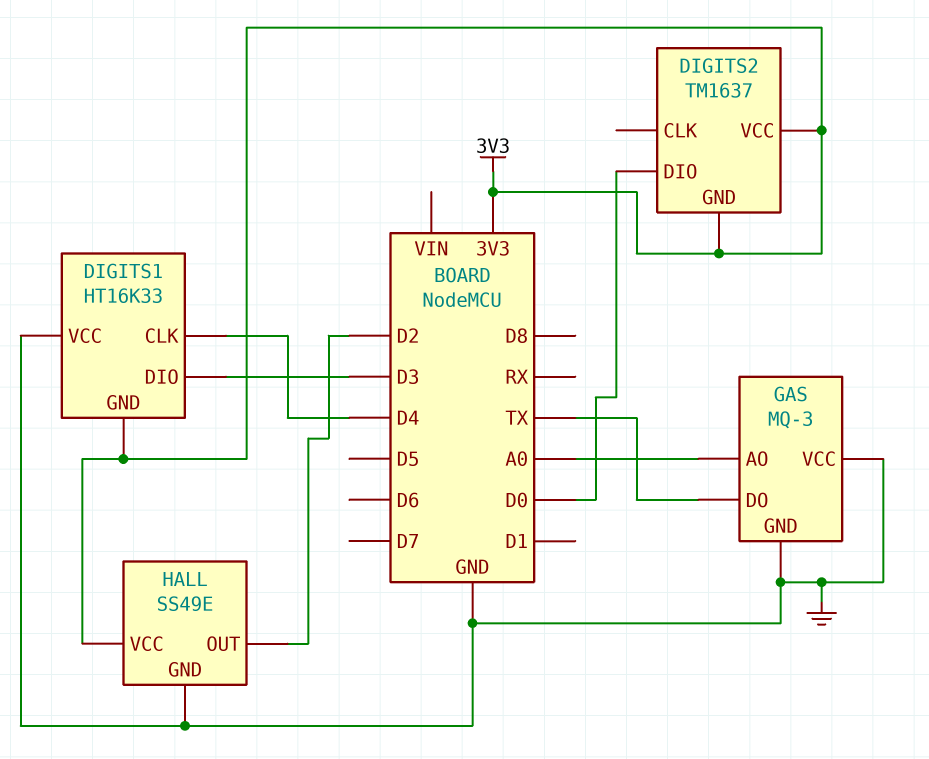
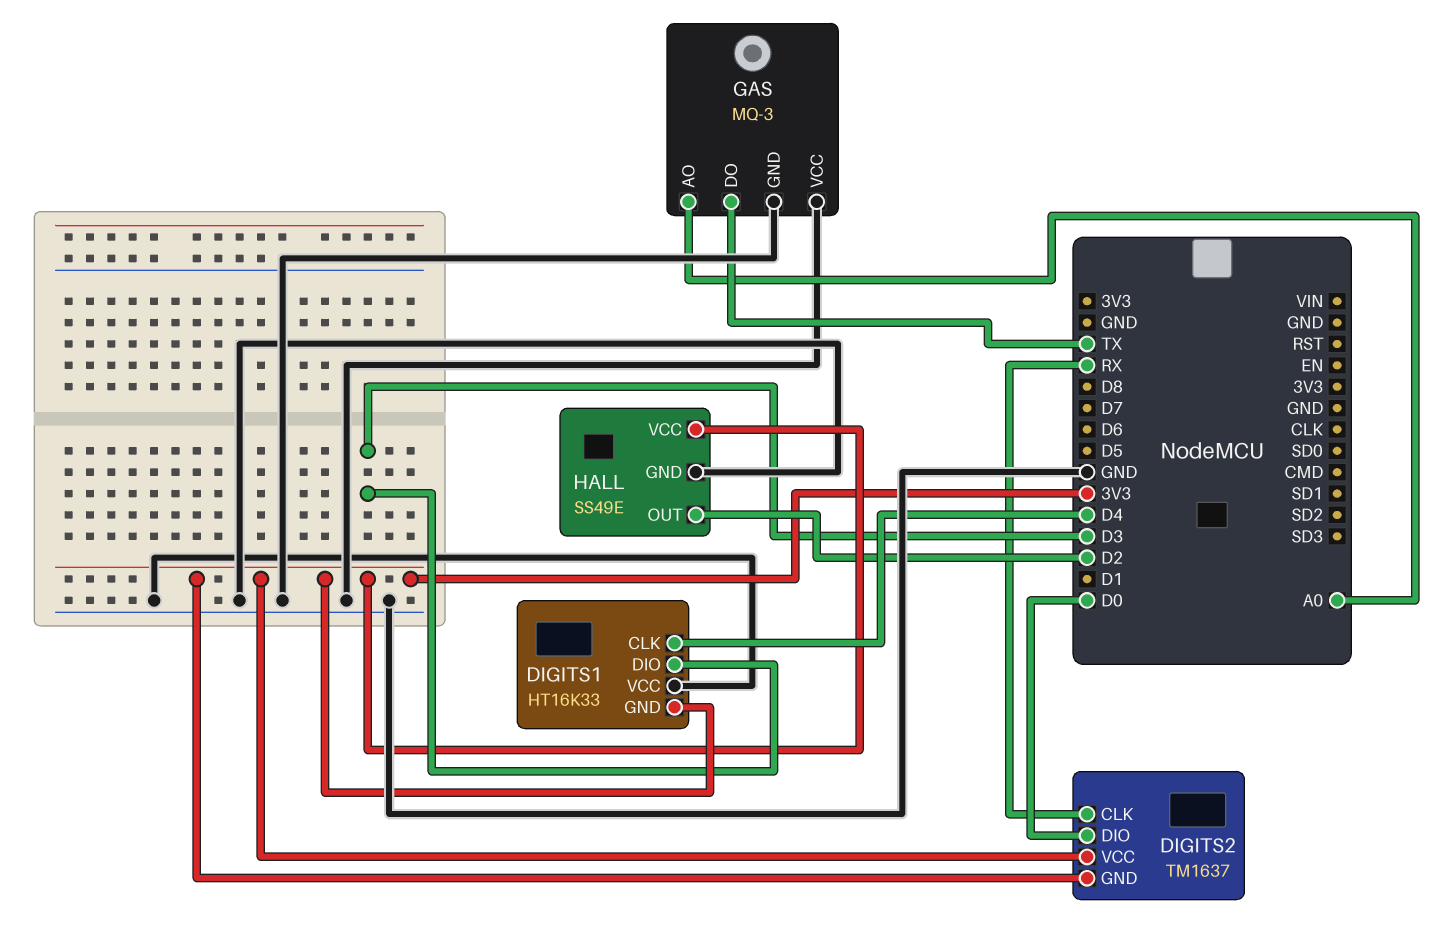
DIGITS2 pin CLK: none -> RX

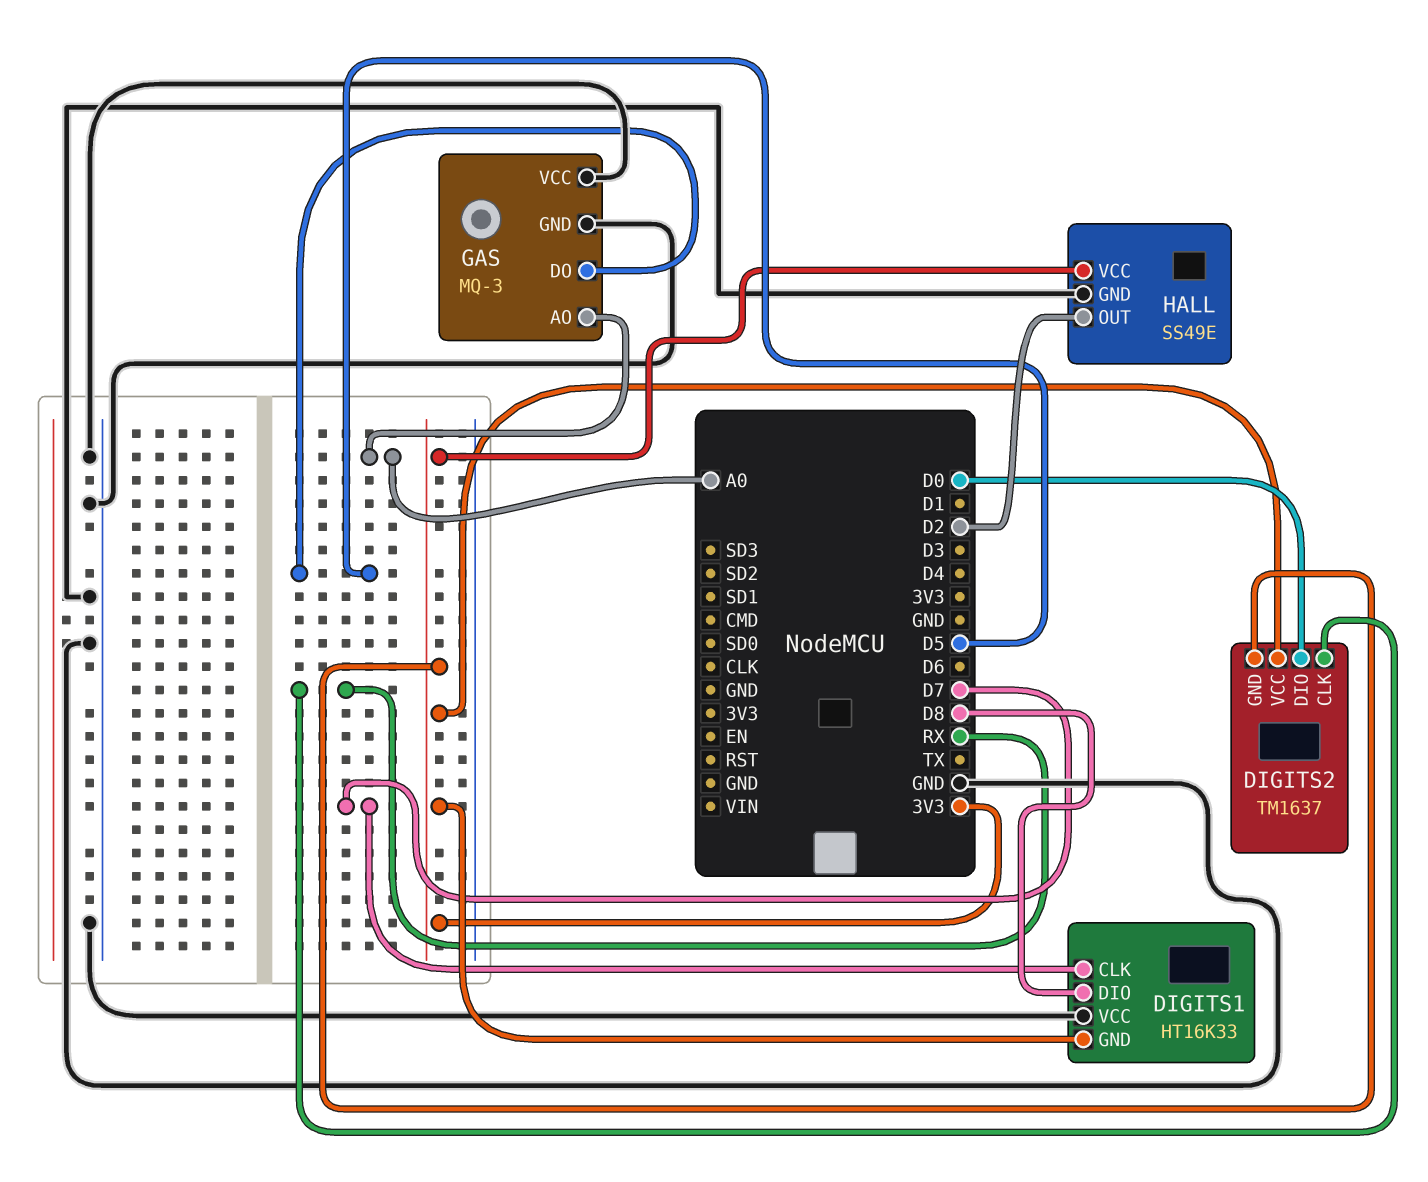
DIGITS1 pin CLK: D4 -> D7
DIGITS1 pin DIO: D3 -> D8
GAS pin DO: TX -> D5

